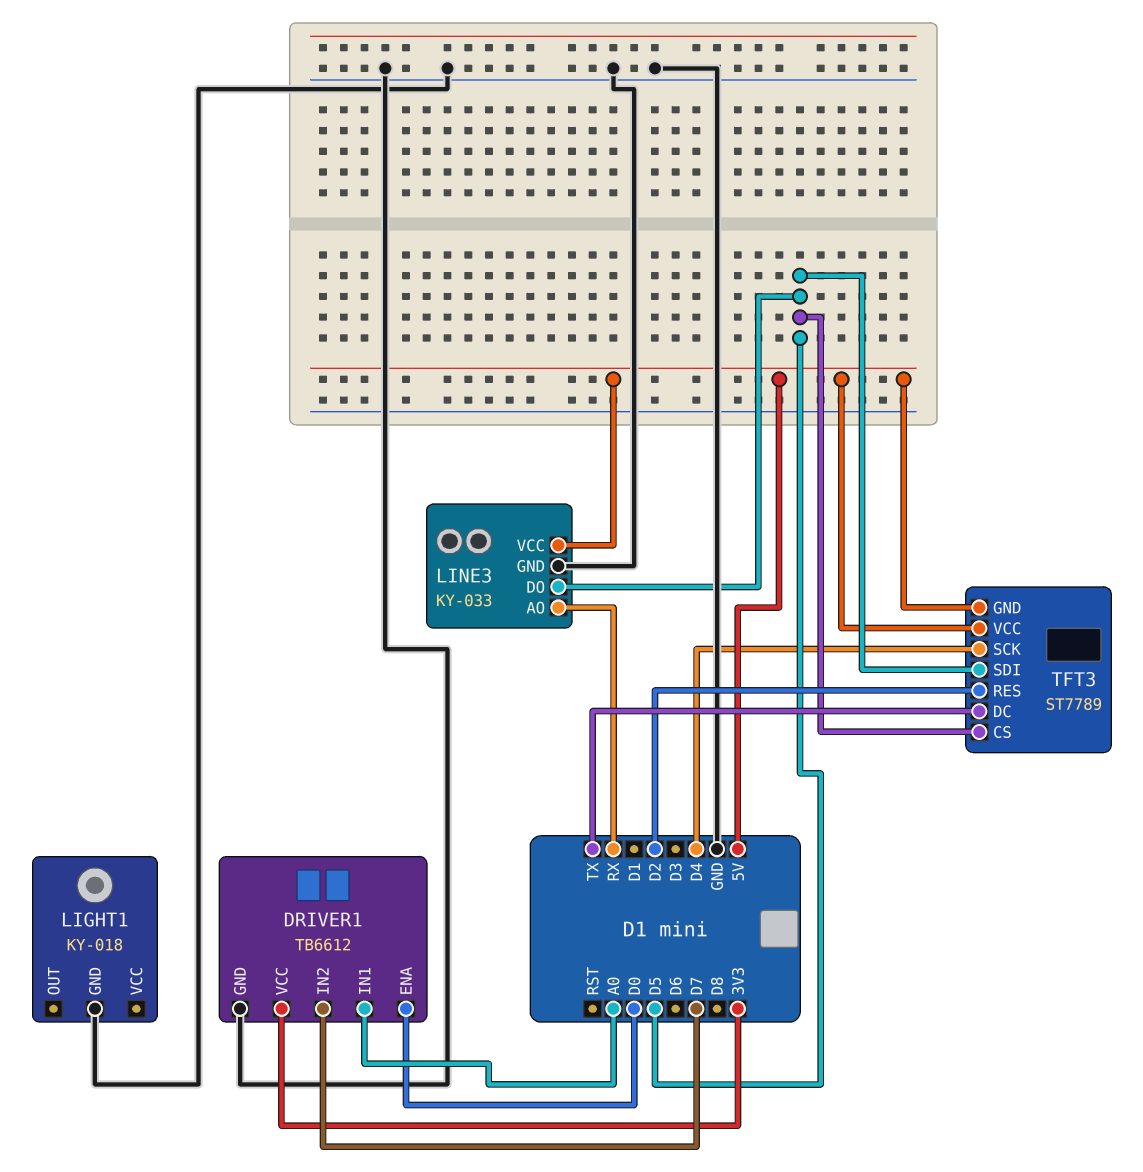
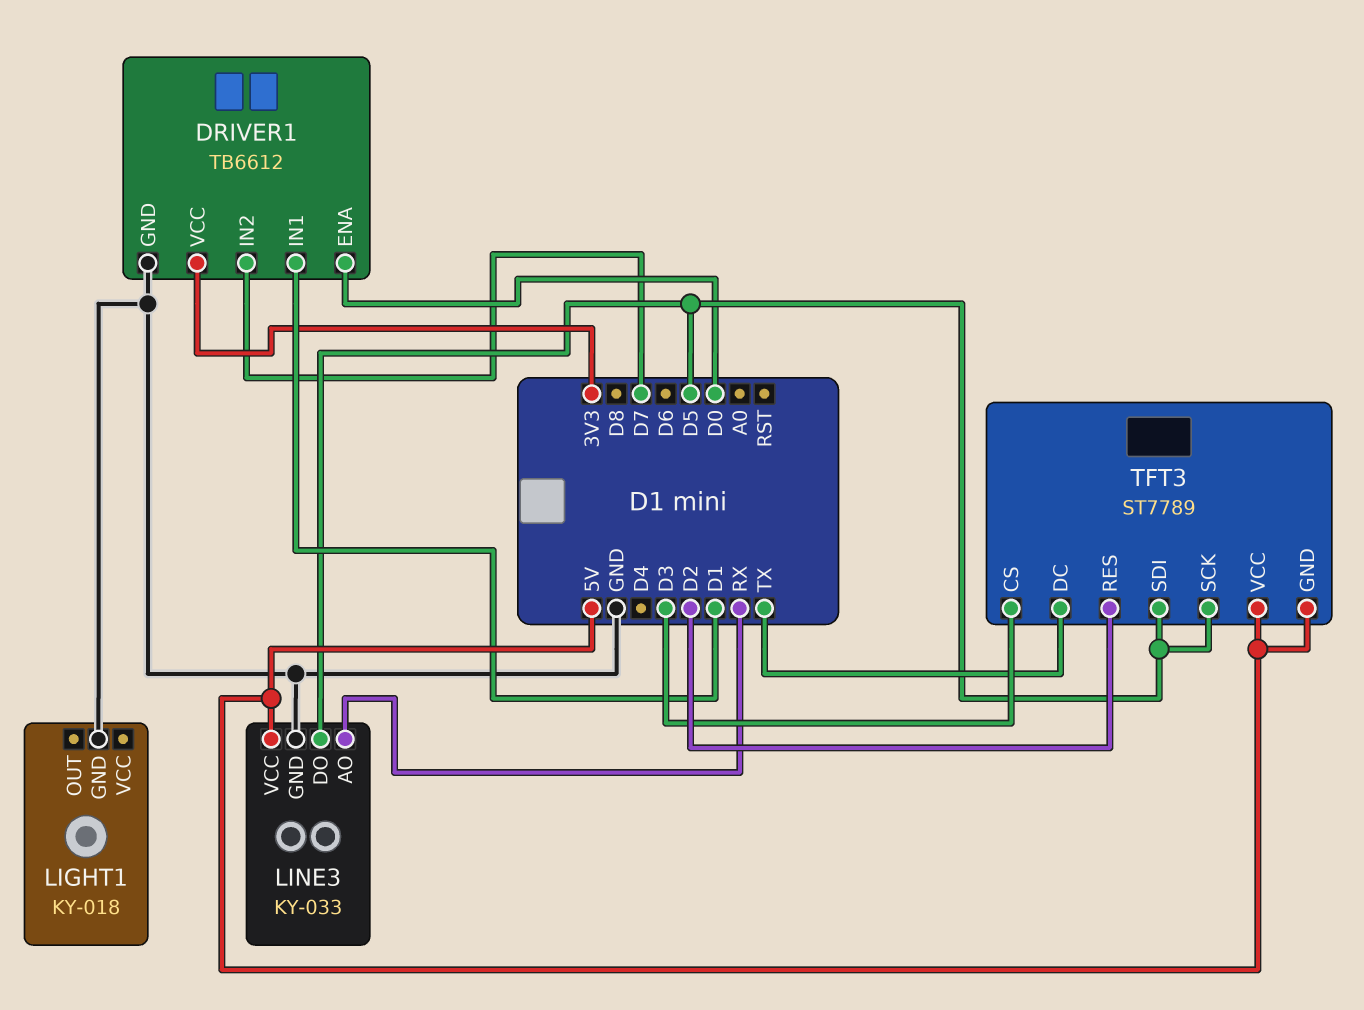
DRIVER1 pin IN1: A0 -> D1
TFT3 pin CS: D5 -> D3
TFT3 pin SCK: D4 -> D5

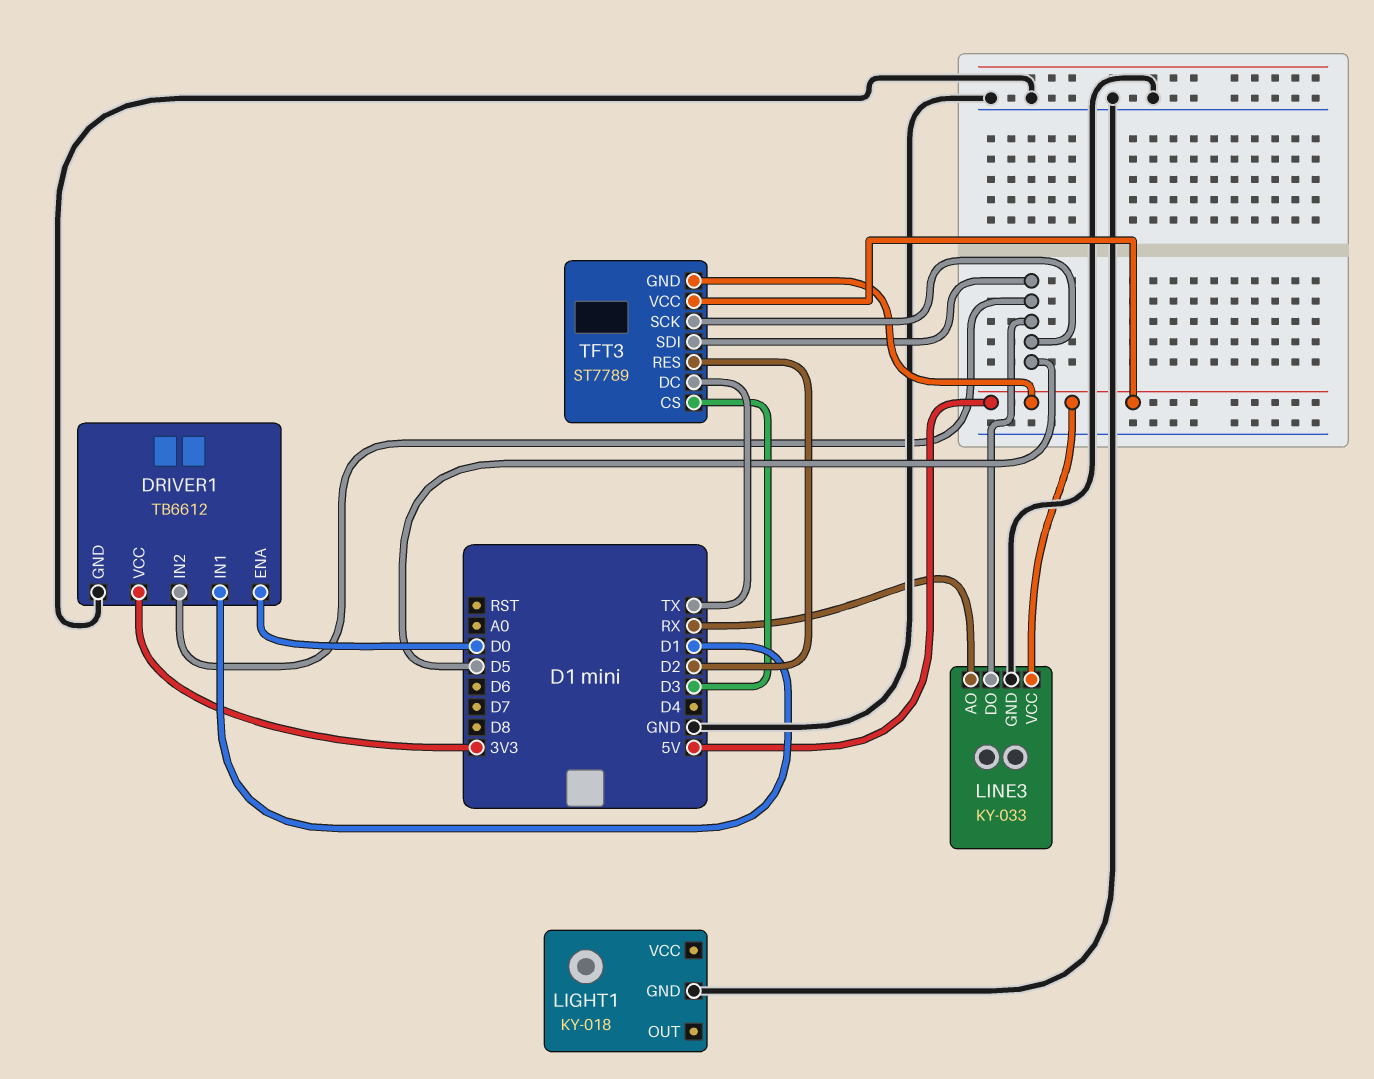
DRIVER1 pin IN2: D7 -> D5

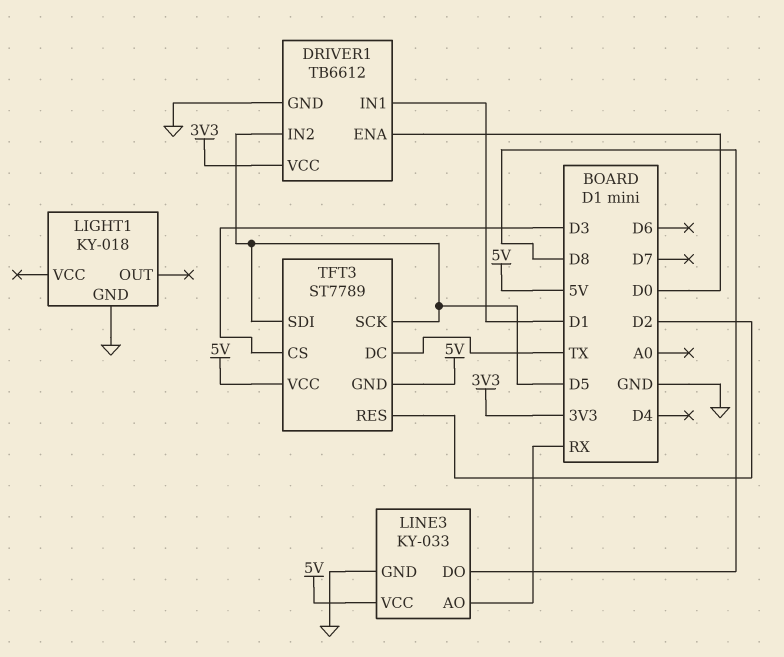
LINE3 pin DO: D5 -> D8

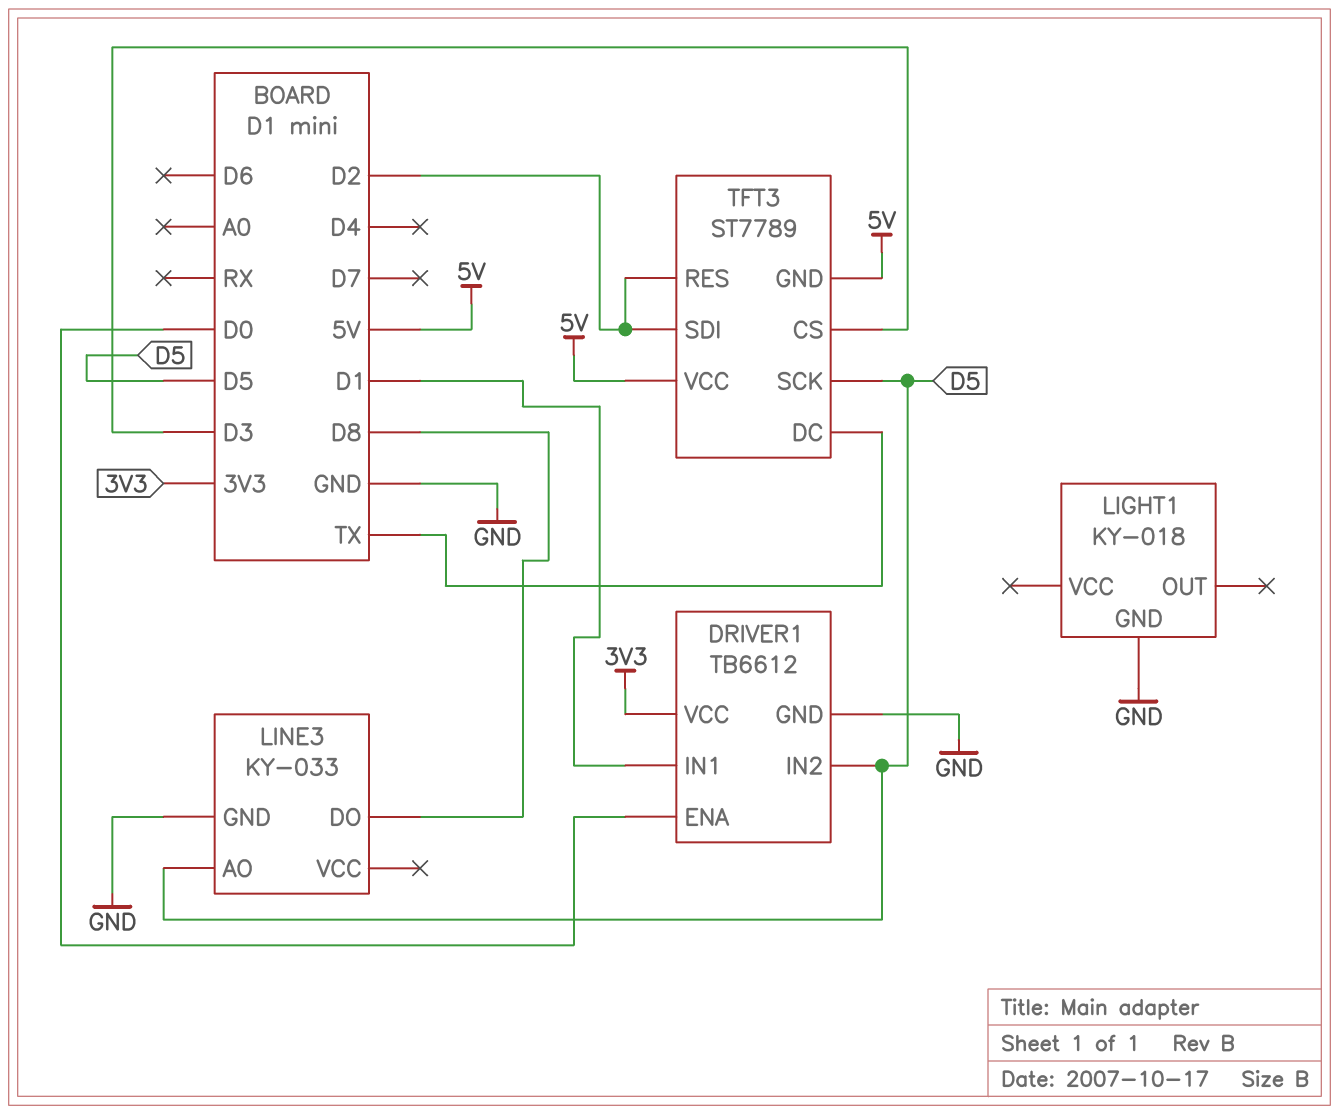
LINE3 pin AO: RX -> D5
LINE3 pin VCC: 5V -> none
TFT3 pin SDI: D5 -> D2

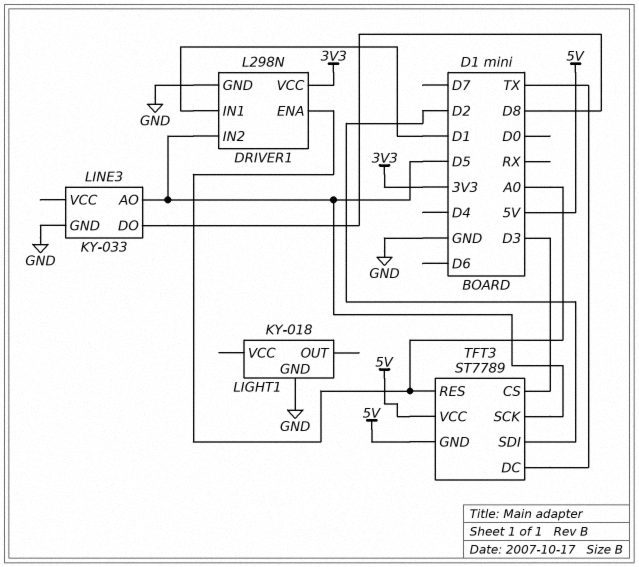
DRIVER1: TB6612 -> L298N
DRIVER1 pin ENA: D0 -> A0
TFT3 pin RES: D2 -> A0

